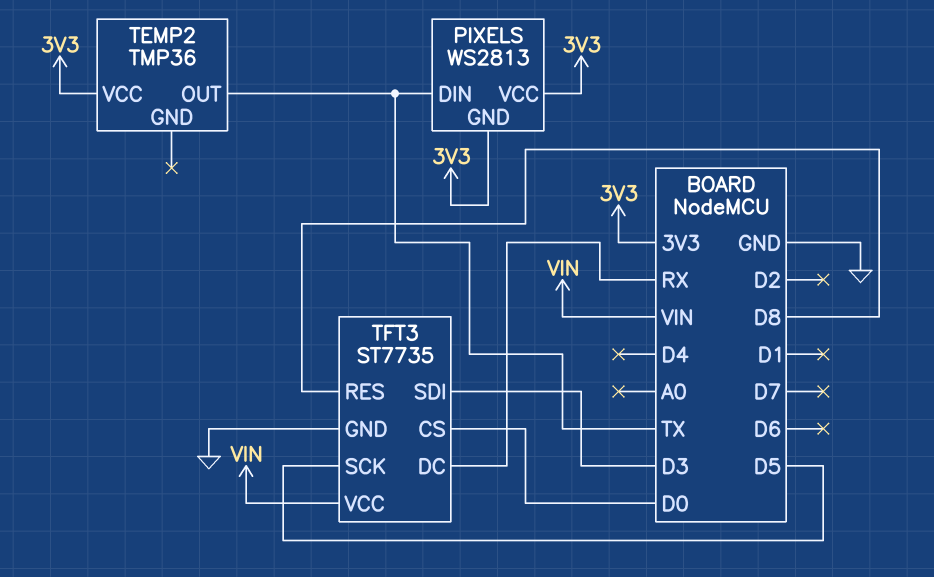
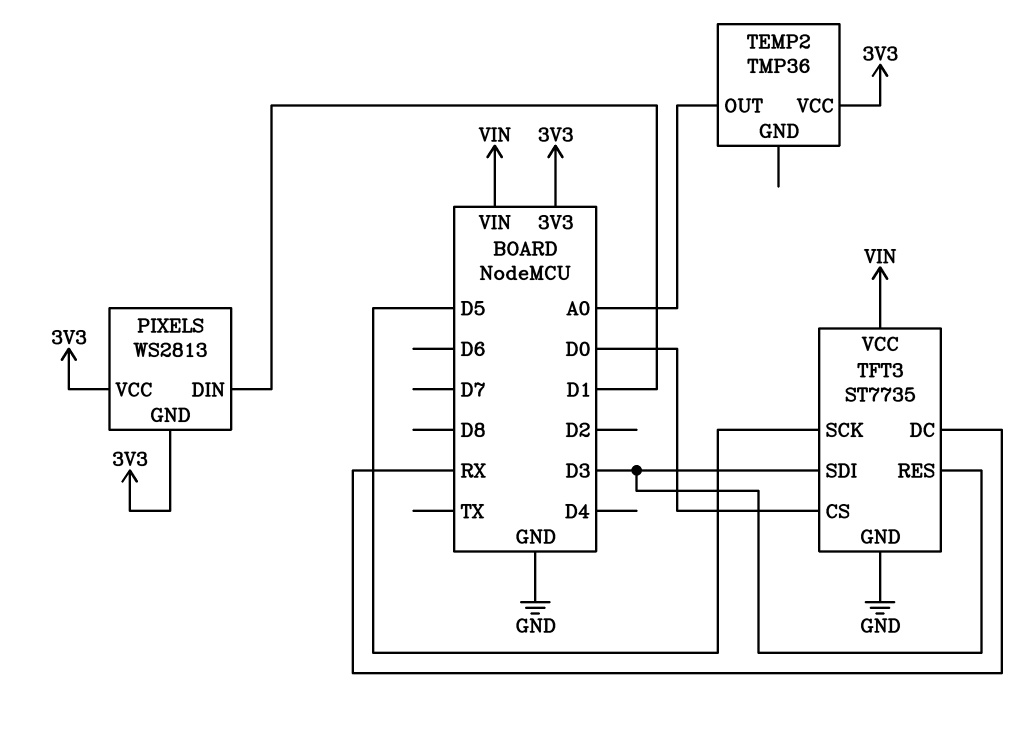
PIXELS pin DIN: TX -> D1
TEMP2 pin OUT: TX -> A0
TFT3 pin RES: D8 -> D3

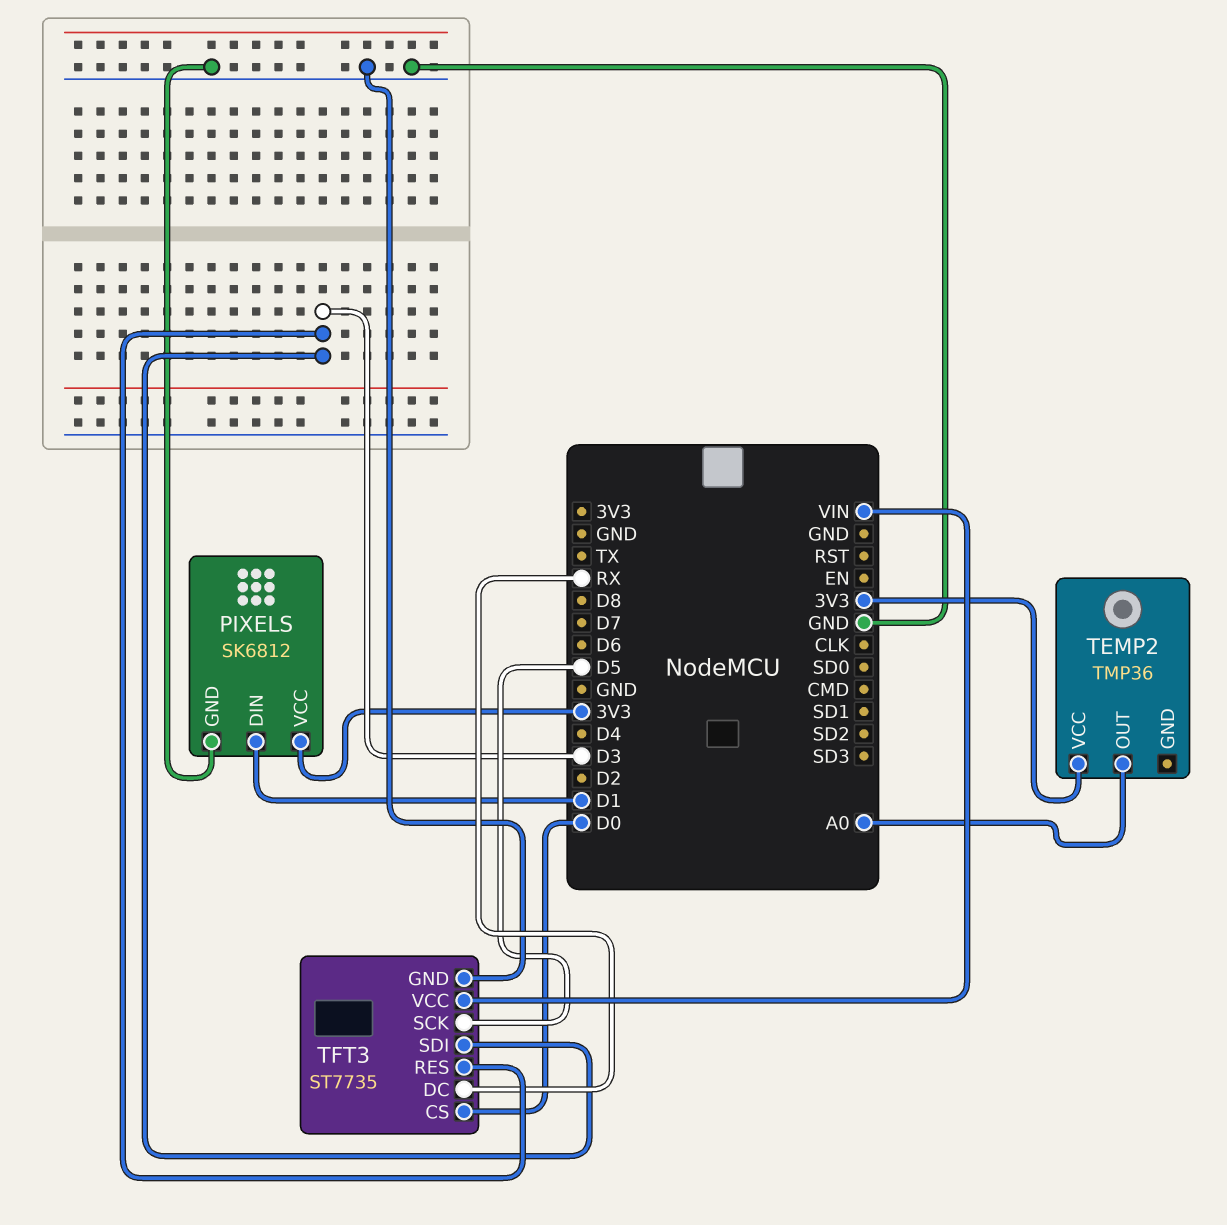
PIXELS: WS2813 -> SK6812
PIXELS pin GND: 3V3 -> GND

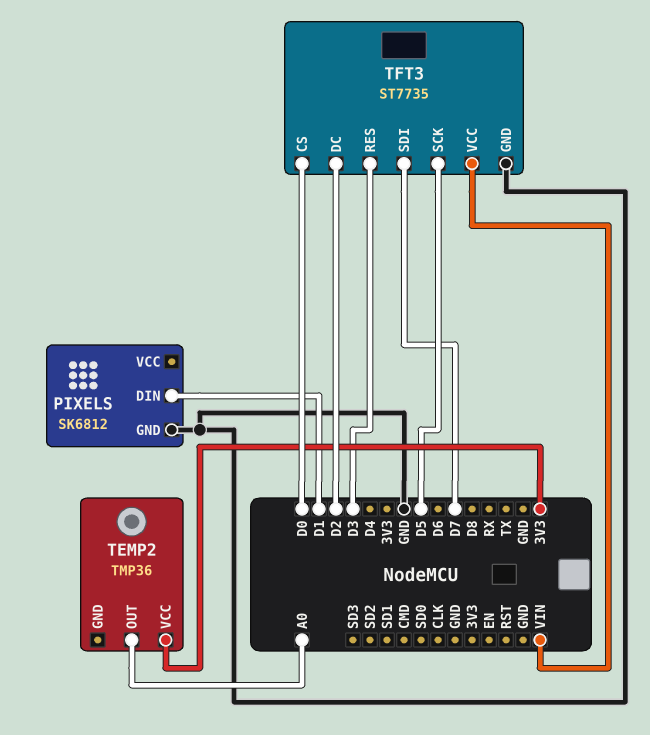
PIXELS pin VCC: 3V3 -> none
TFT3 pin DC: RX -> D2
TFT3 pin SDI: D3 -> D7

